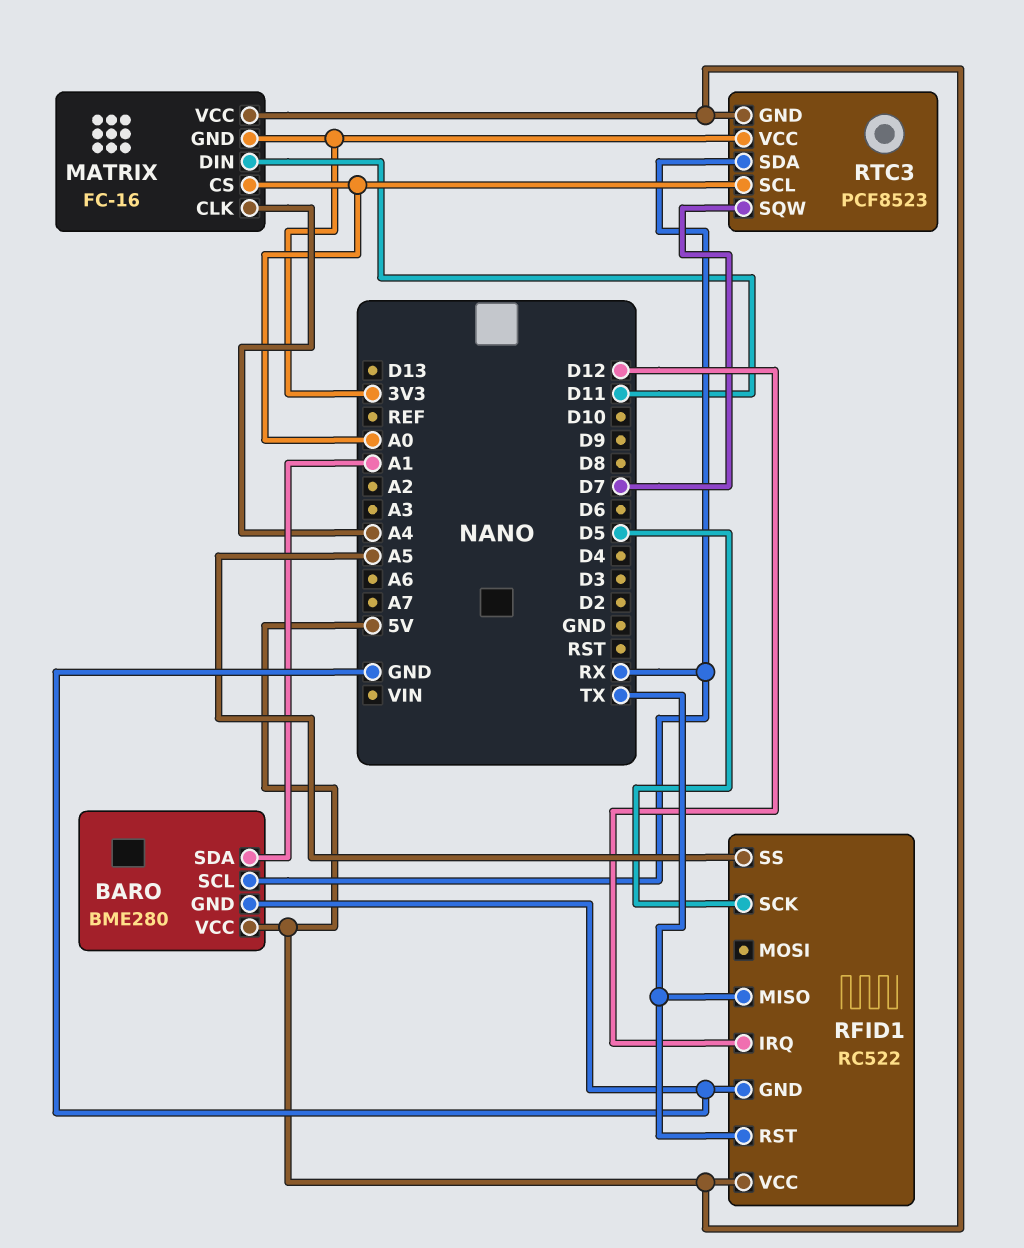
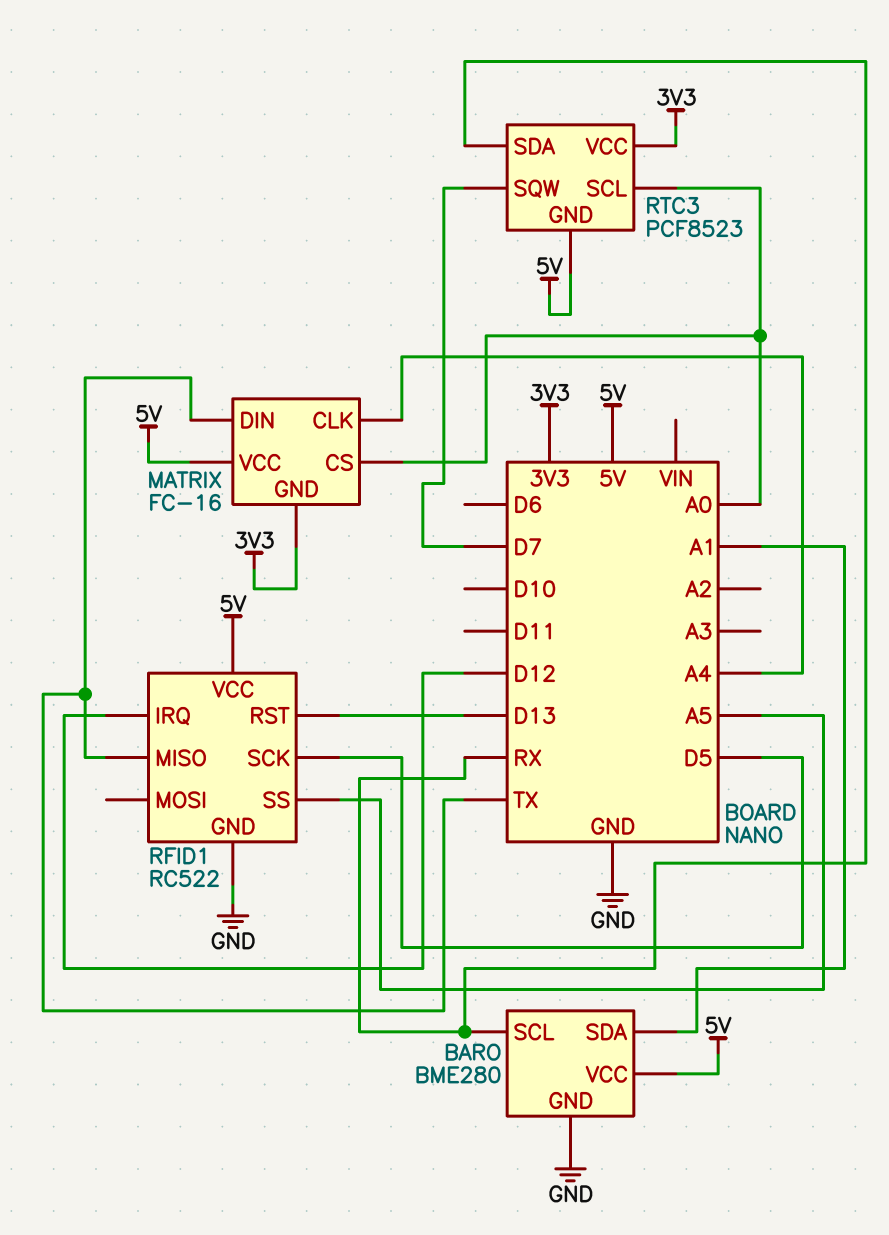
MATRIX pin DIN: D11 -> TX
RFID1 pin RST: TX -> D13

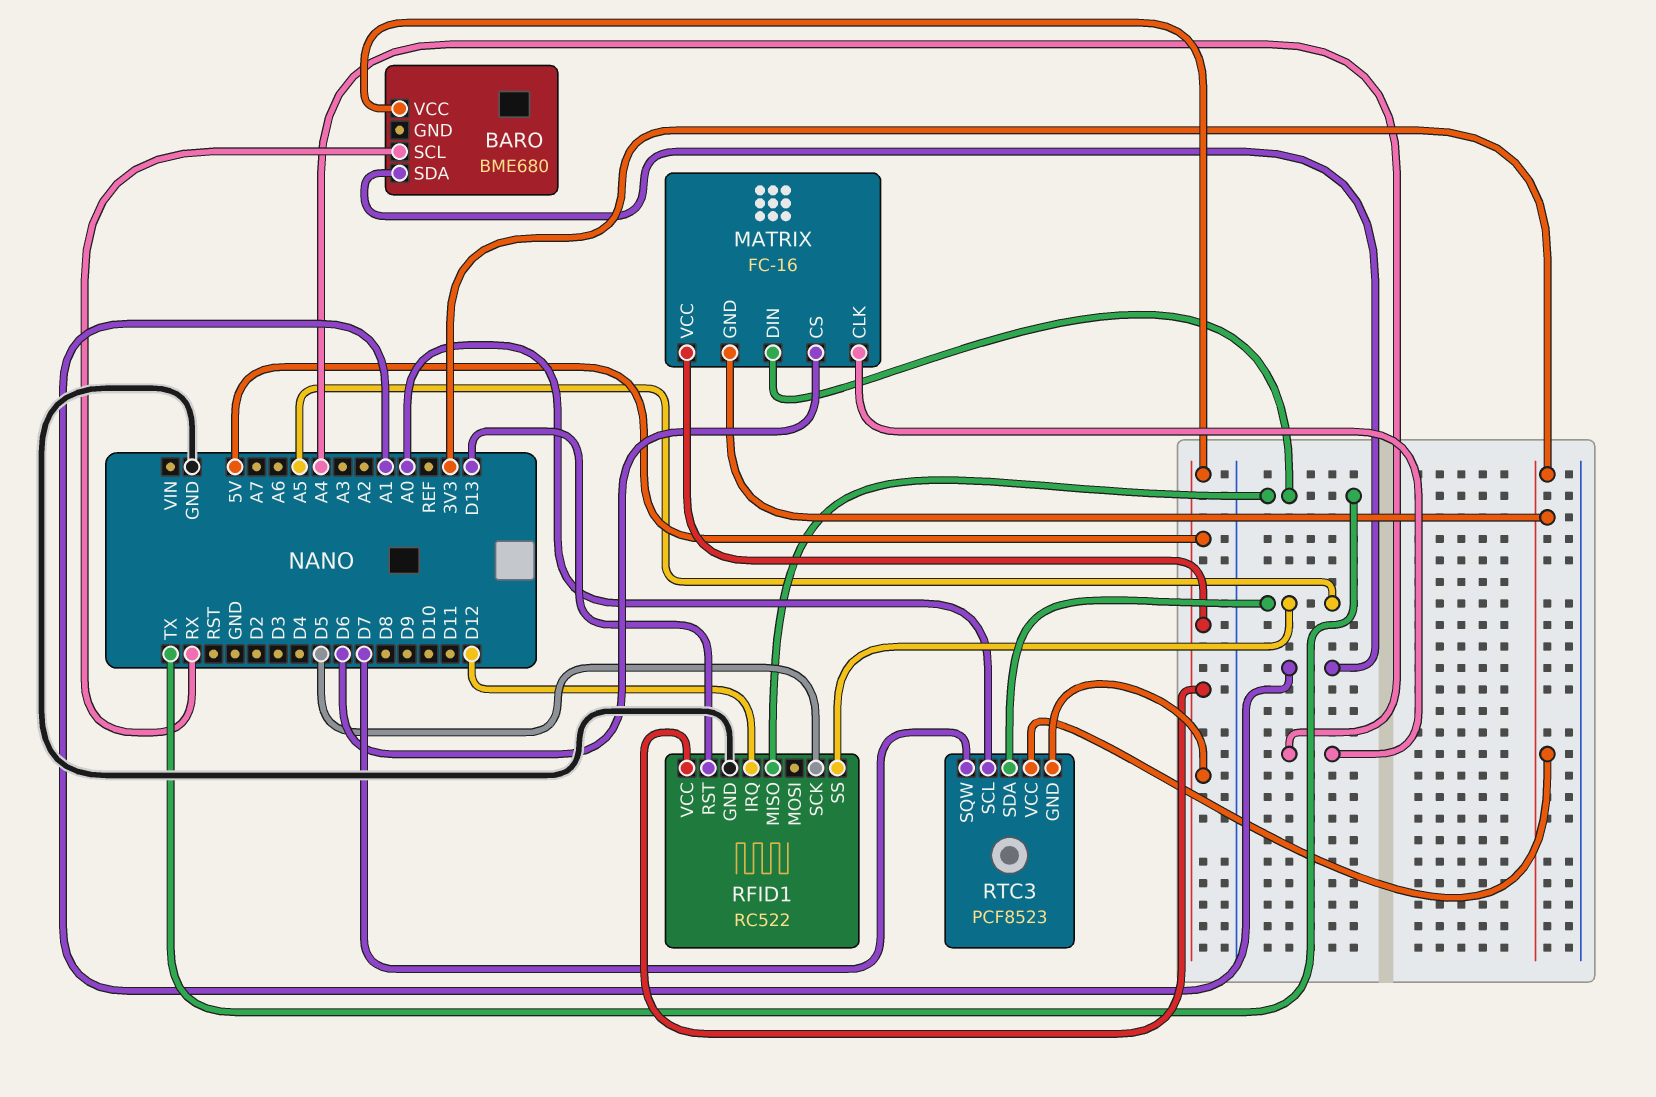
BARO: BME280 -> BME680
BARO pin GND: GND -> none
MATRIX pin CS: A0 -> D6
RTC3 pin SDA: RX -> A5

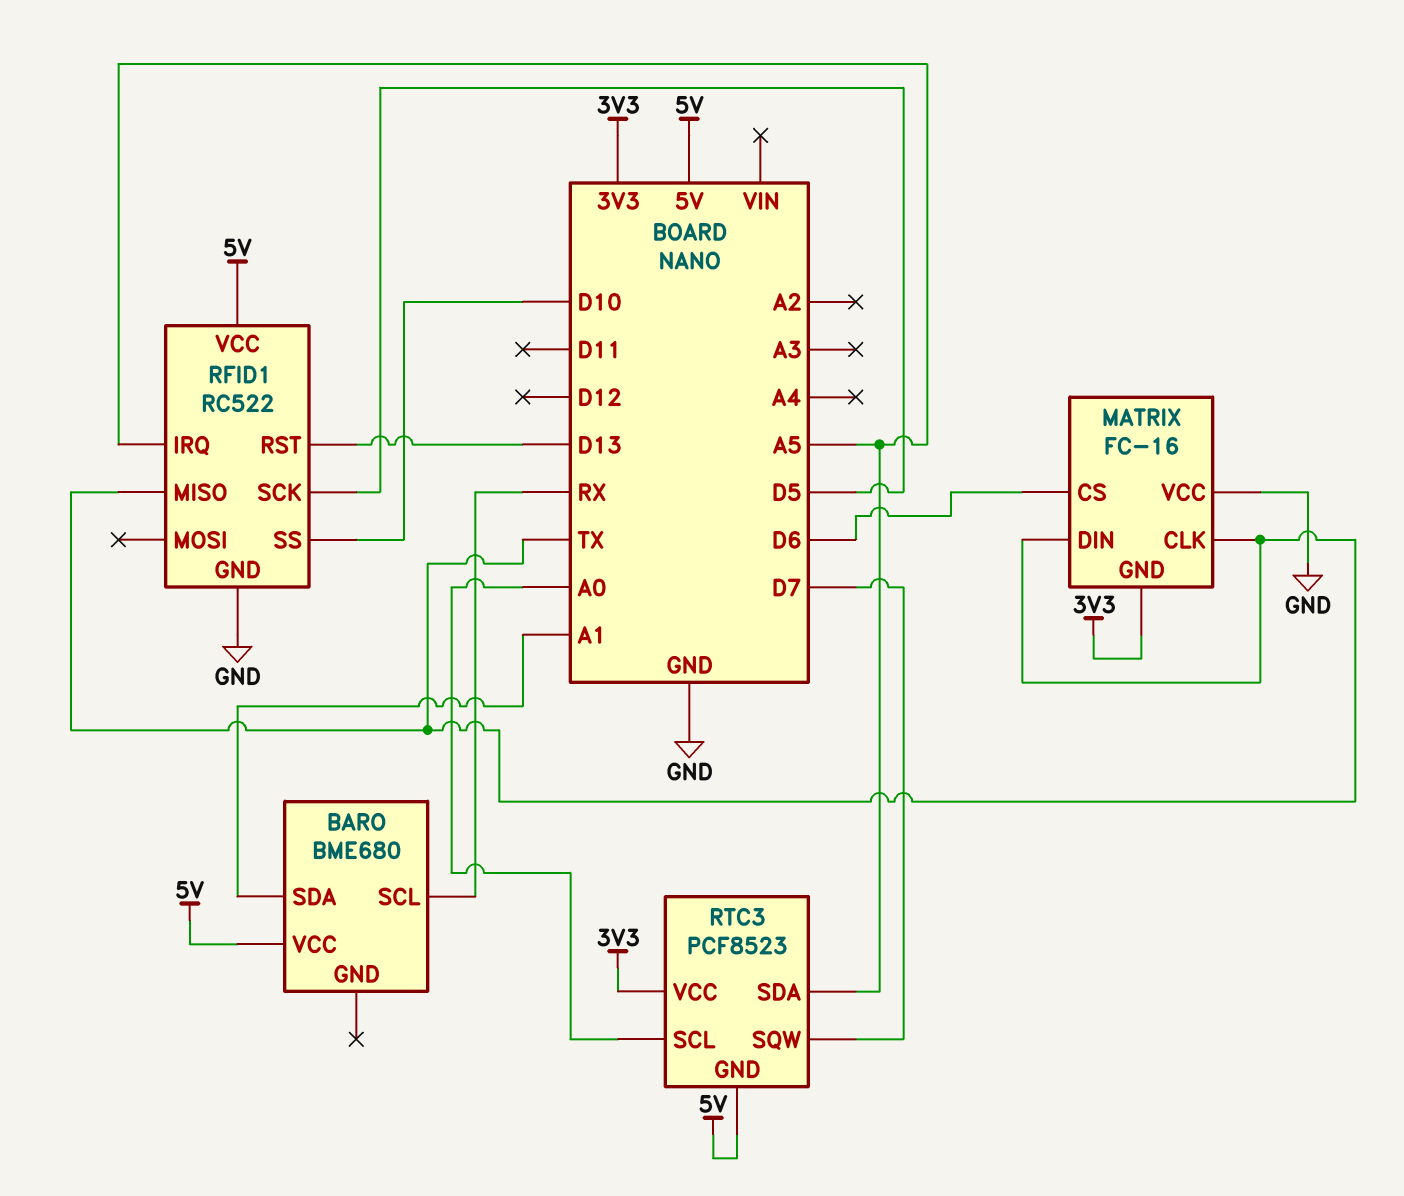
MATRIX pin CLK: A4 -> TX
MATRIX pin VCC: 5V -> GND
RFID1 pin IRQ: D12 -> A5
RFID1 pin SS: A5 -> D10

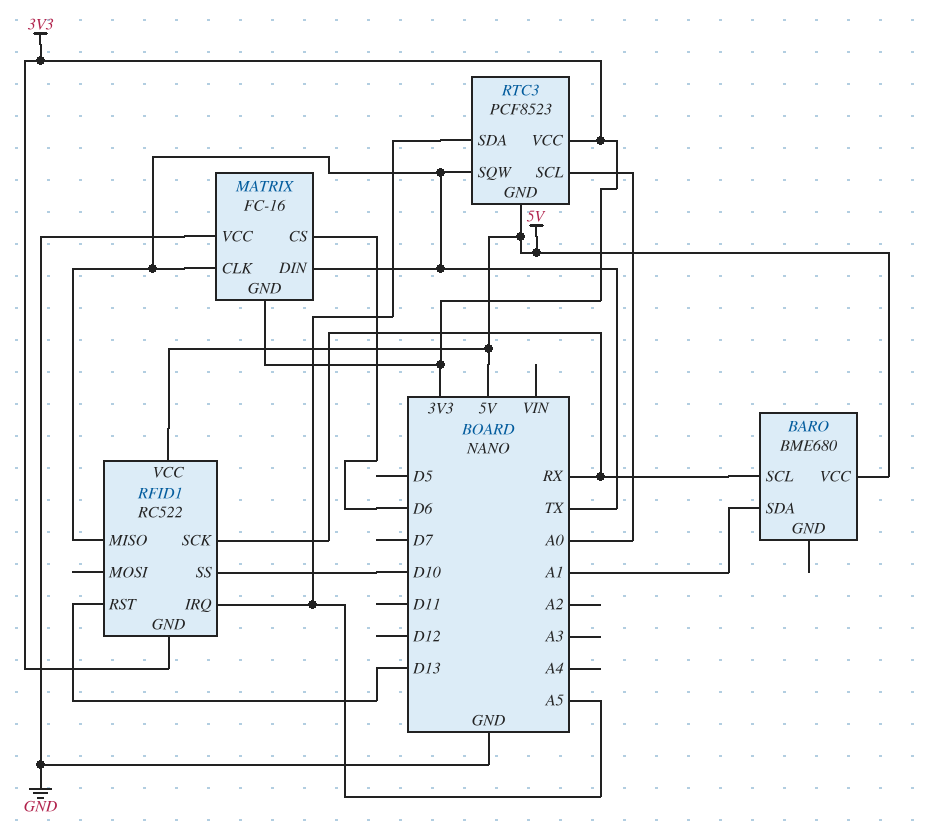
RFID1 pin GND: GND -> 3V3
RFID1 pin SCK: D5 -> RX
RTC3 pin SQW: D7 -> TX

